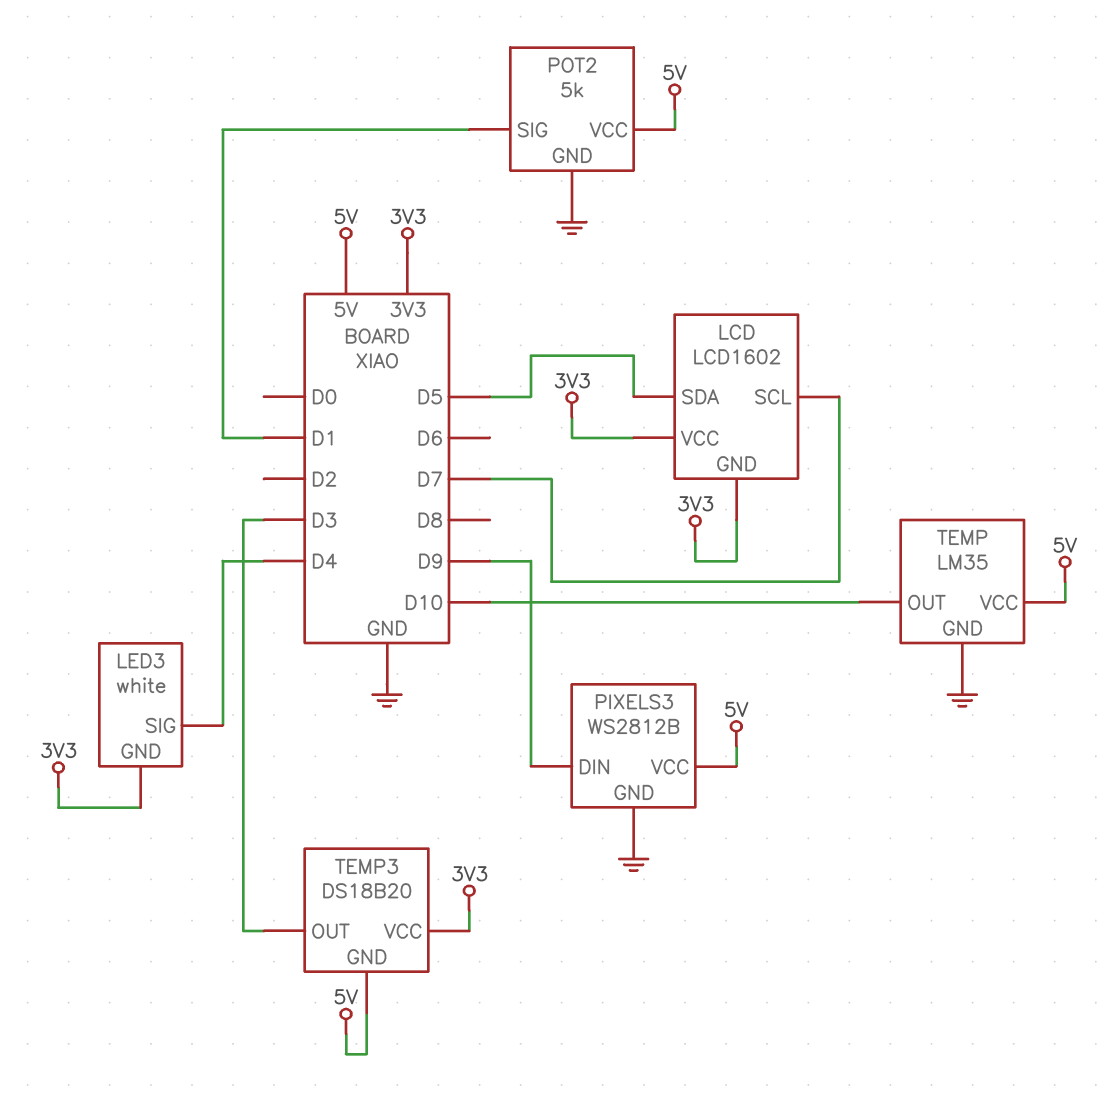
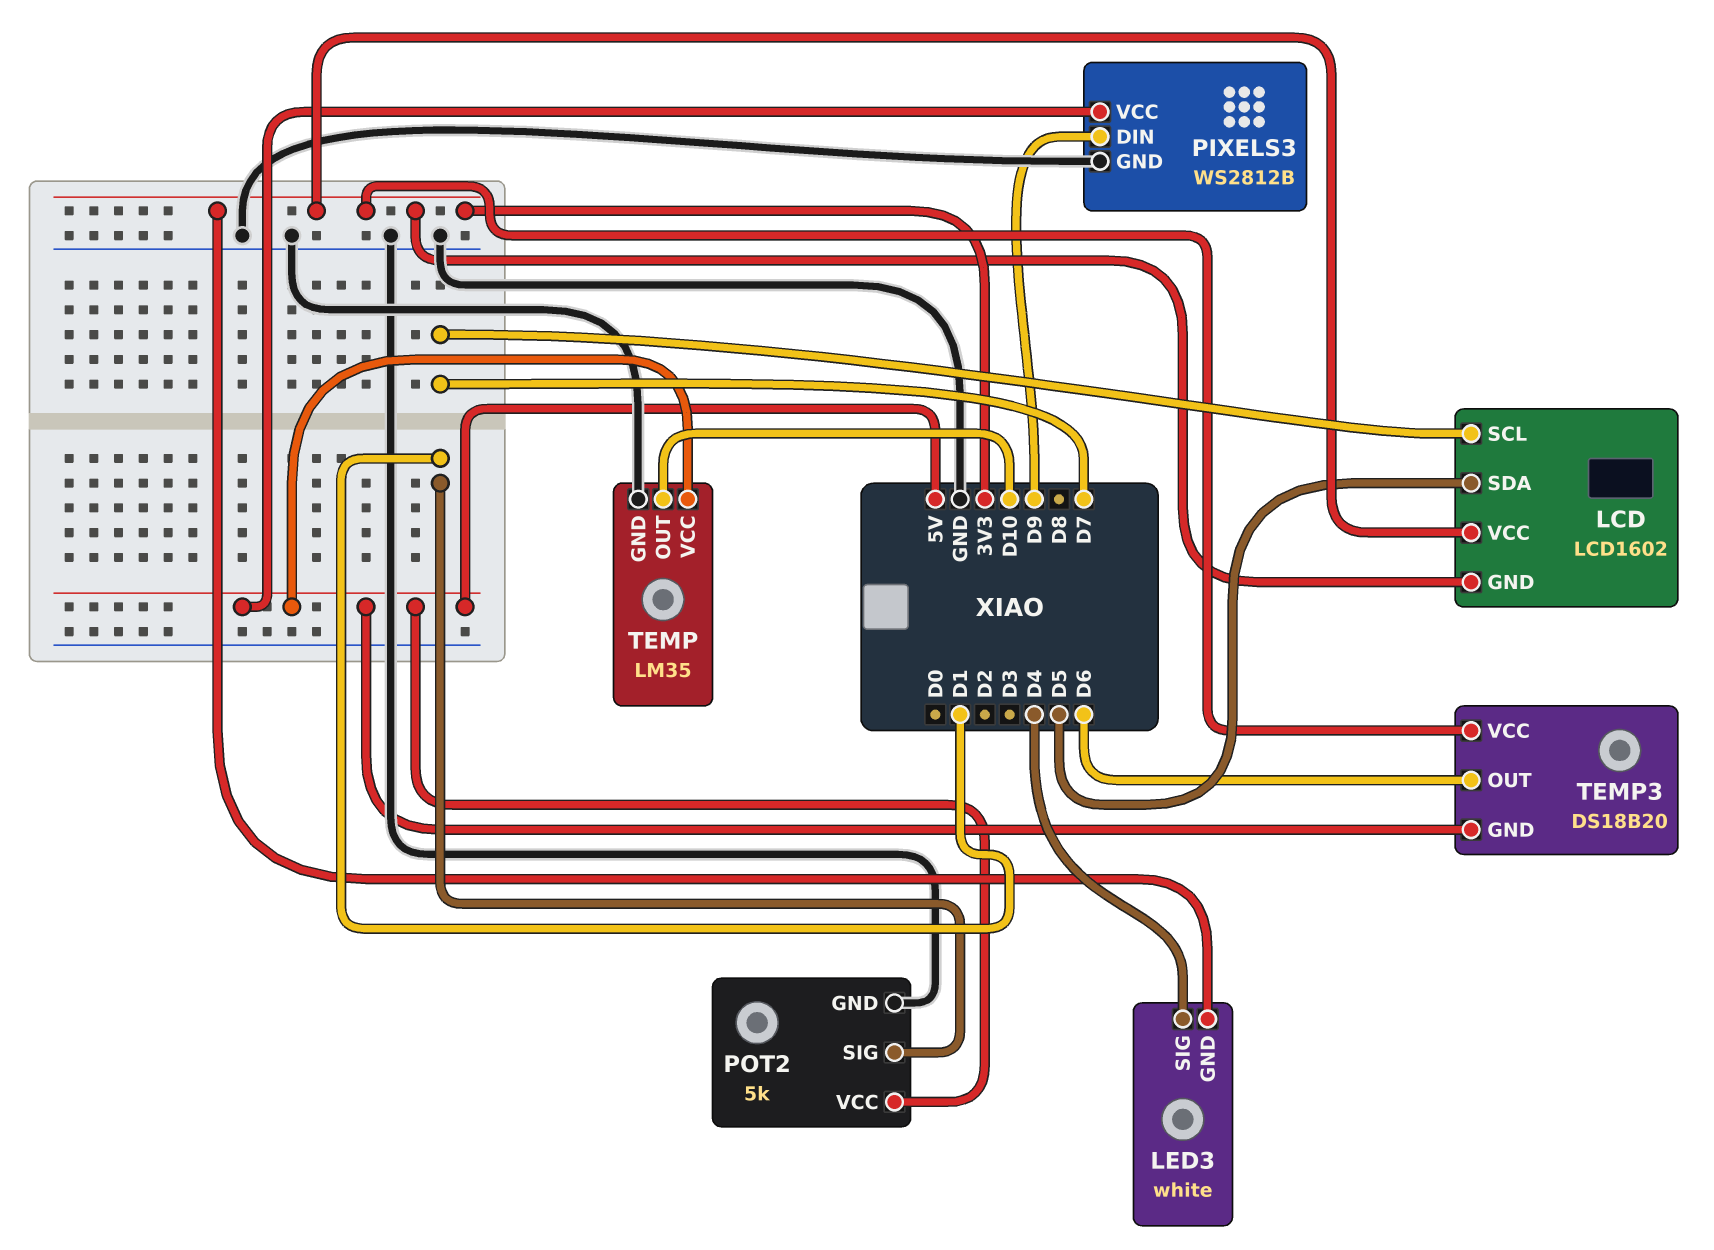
TEMP3 pin OUT: D3 -> D6

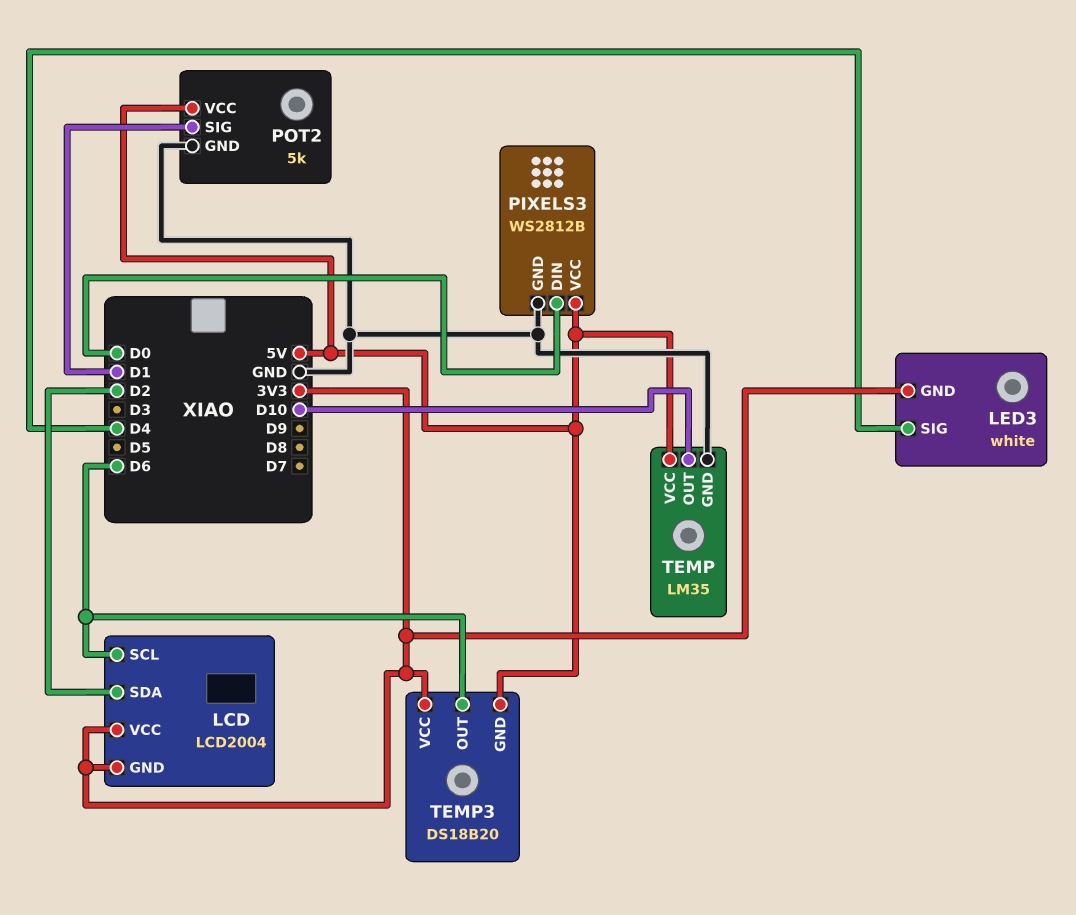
LCD: LCD1602 -> LCD2004
LCD pin SCL: D7 -> D6
LCD pin SDA: D5 -> D2
PIXELS3 pin DIN: D9 -> D0

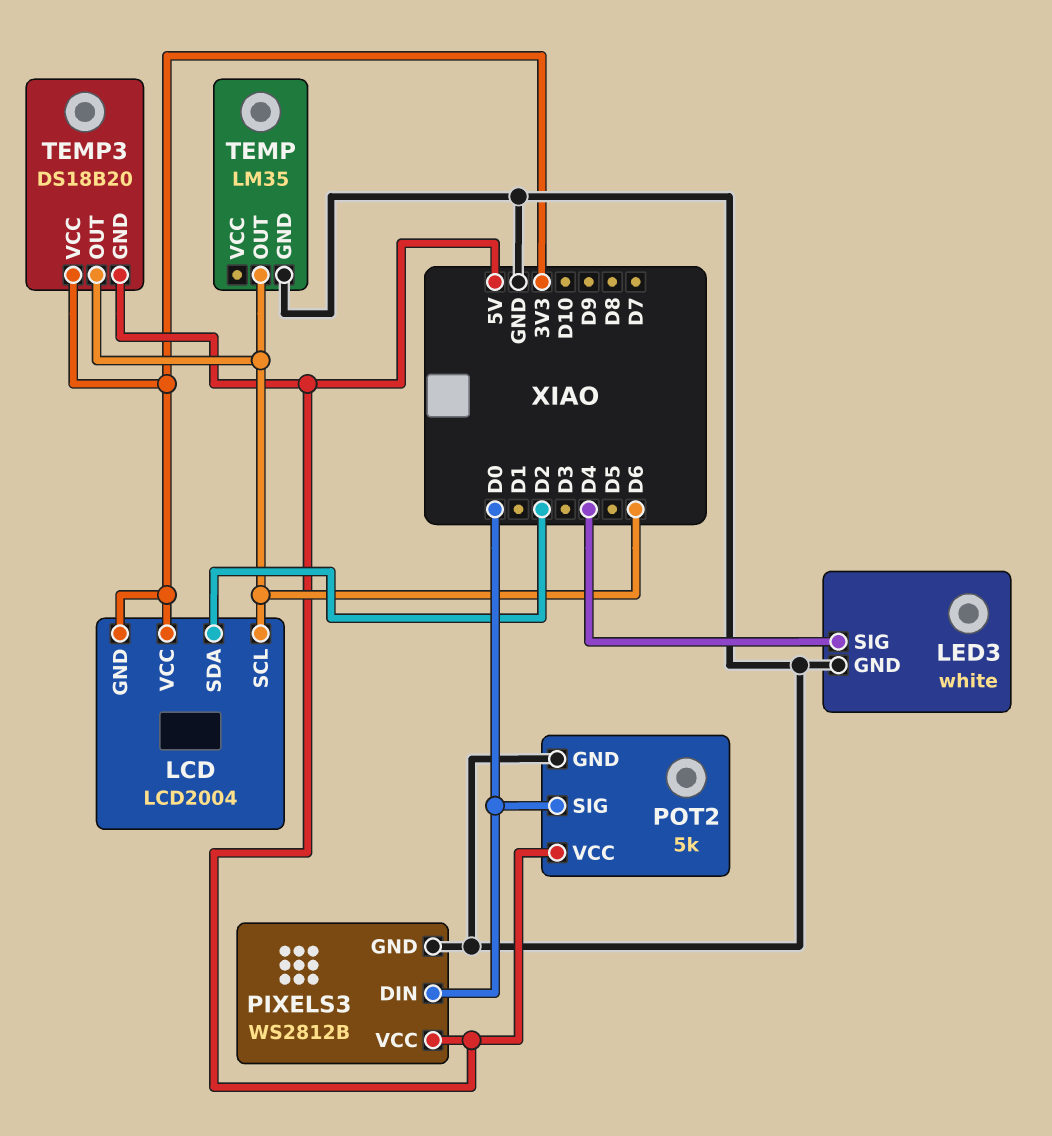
LED3 pin GND: 3V3 -> GND
POT2 pin SIG: D1 -> D0
TEMP pin OUT: D10 -> D6
TEMP pin VCC: 5V -> none

